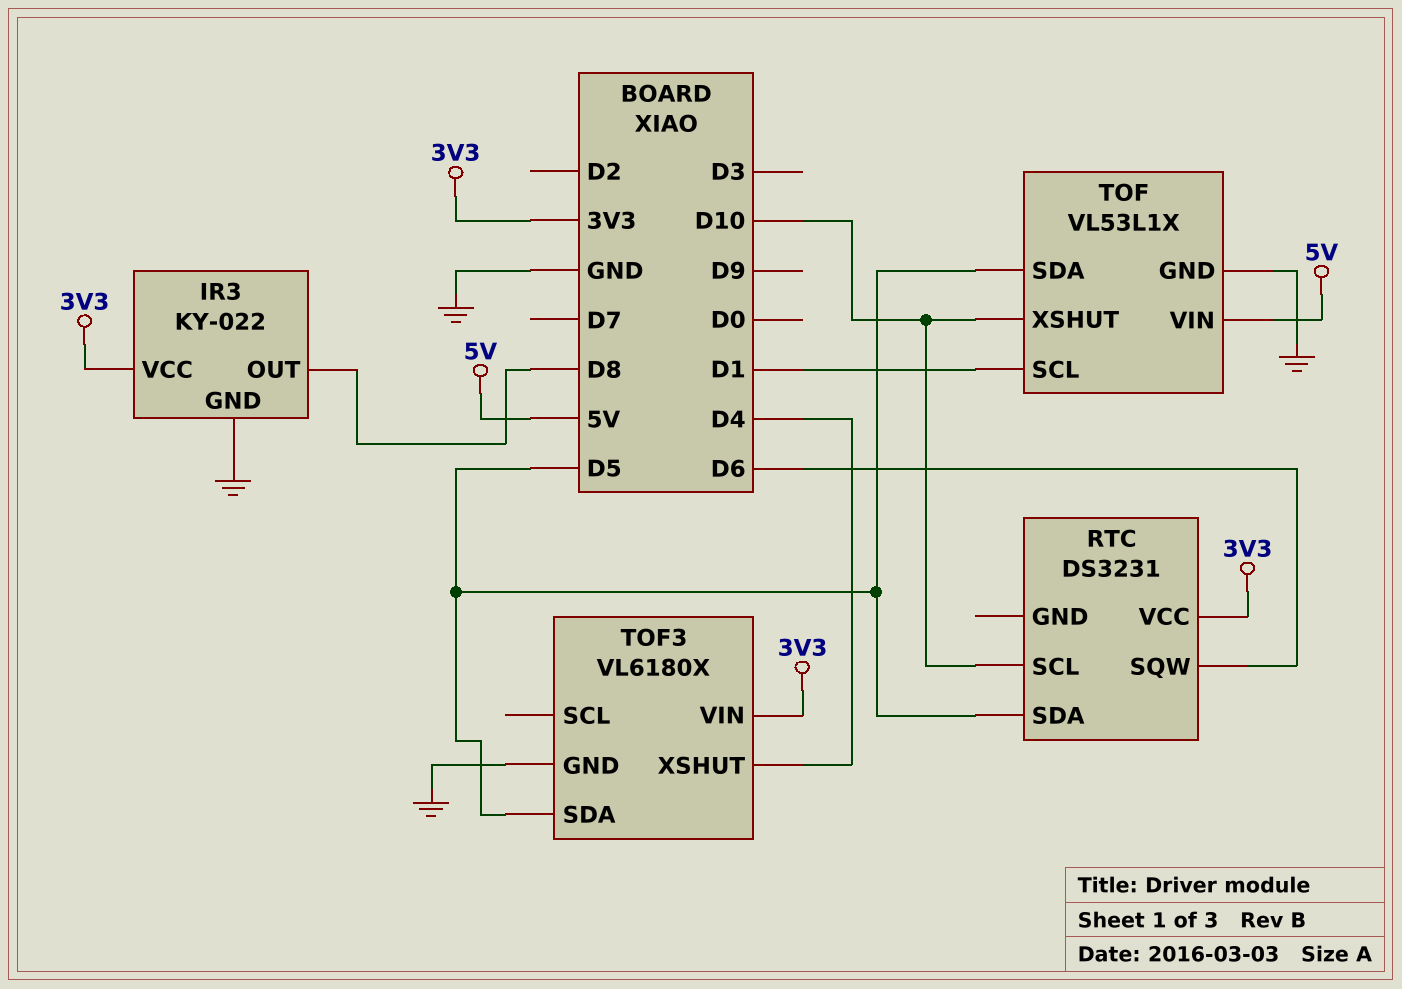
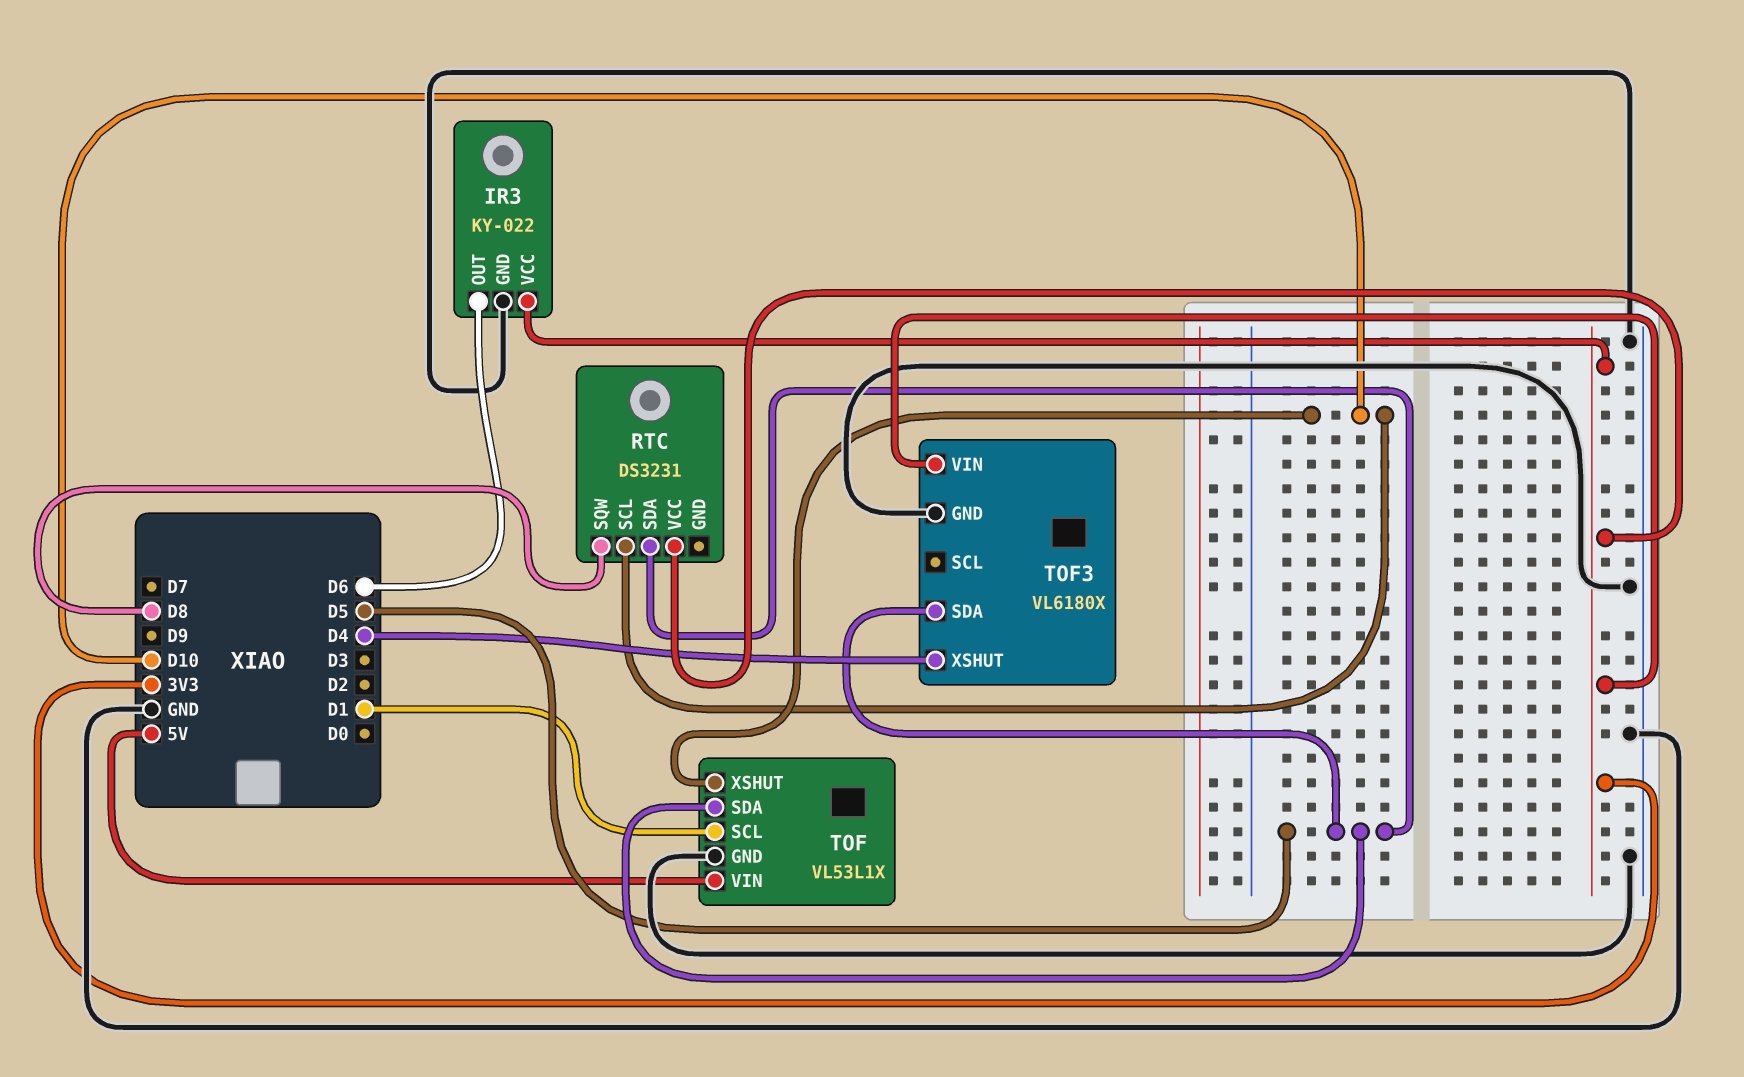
IR3 pin OUT: D8 -> D6
RTC pin SQW: D6 -> D8

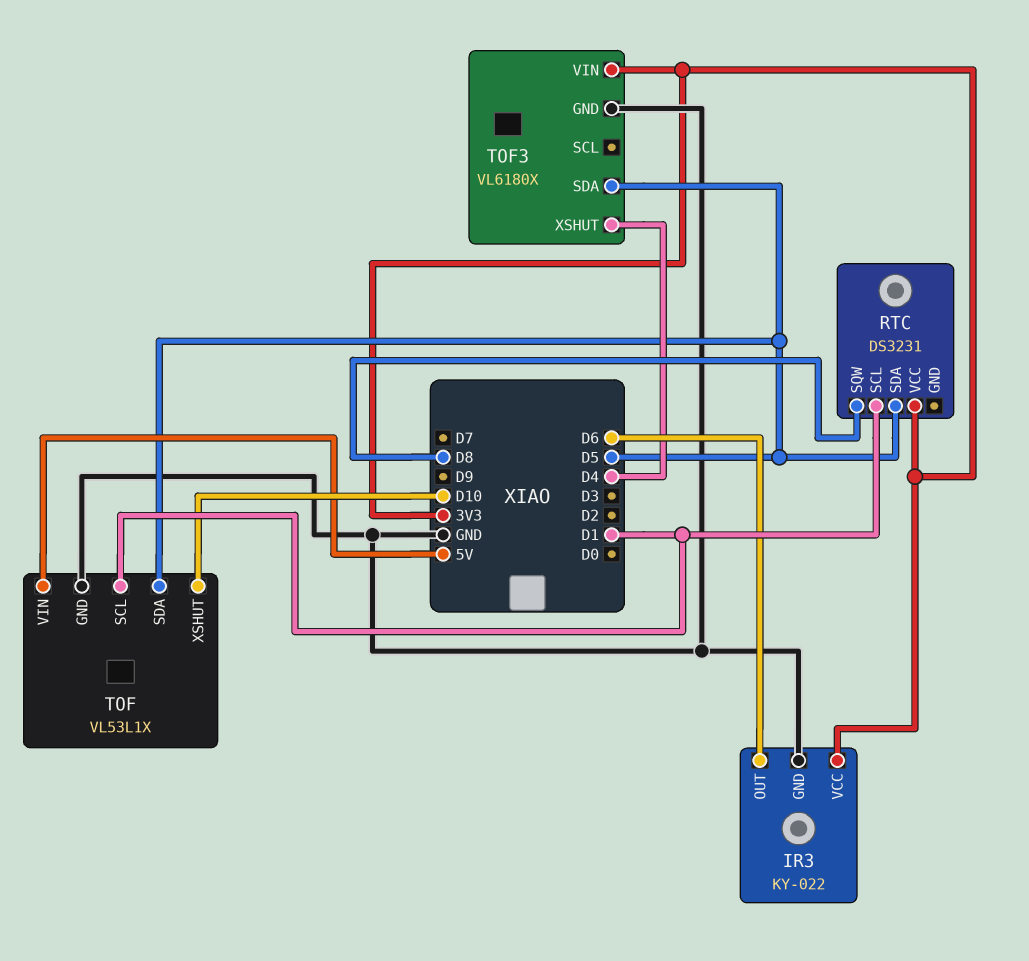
RTC pin SCL: D10 -> D1

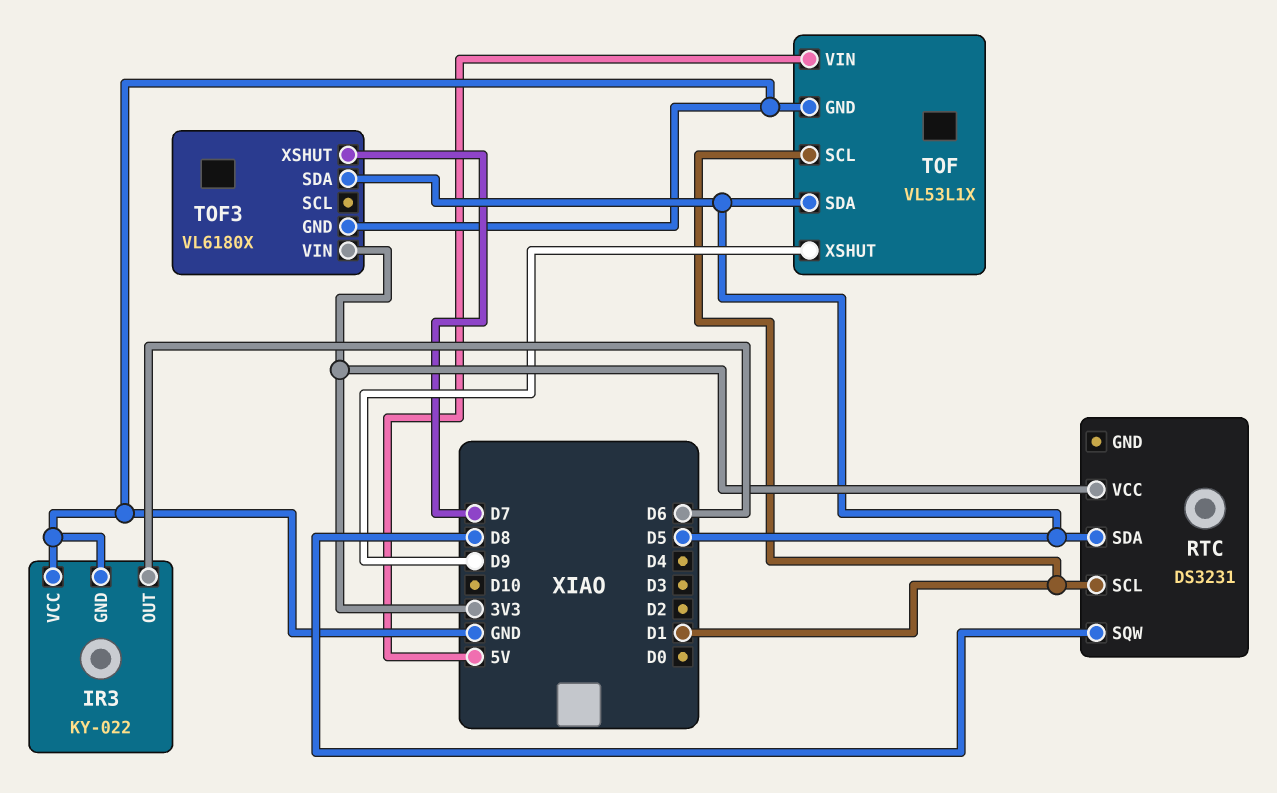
IR3 pin VCC: 3V3 -> GND
TOF pin XSHUT: D10 -> D9
TOF3 pin XSHUT: D4 -> D7

